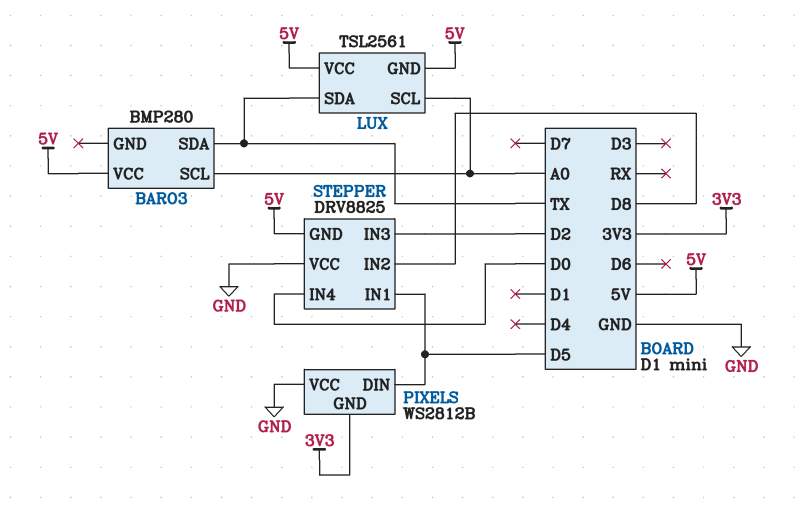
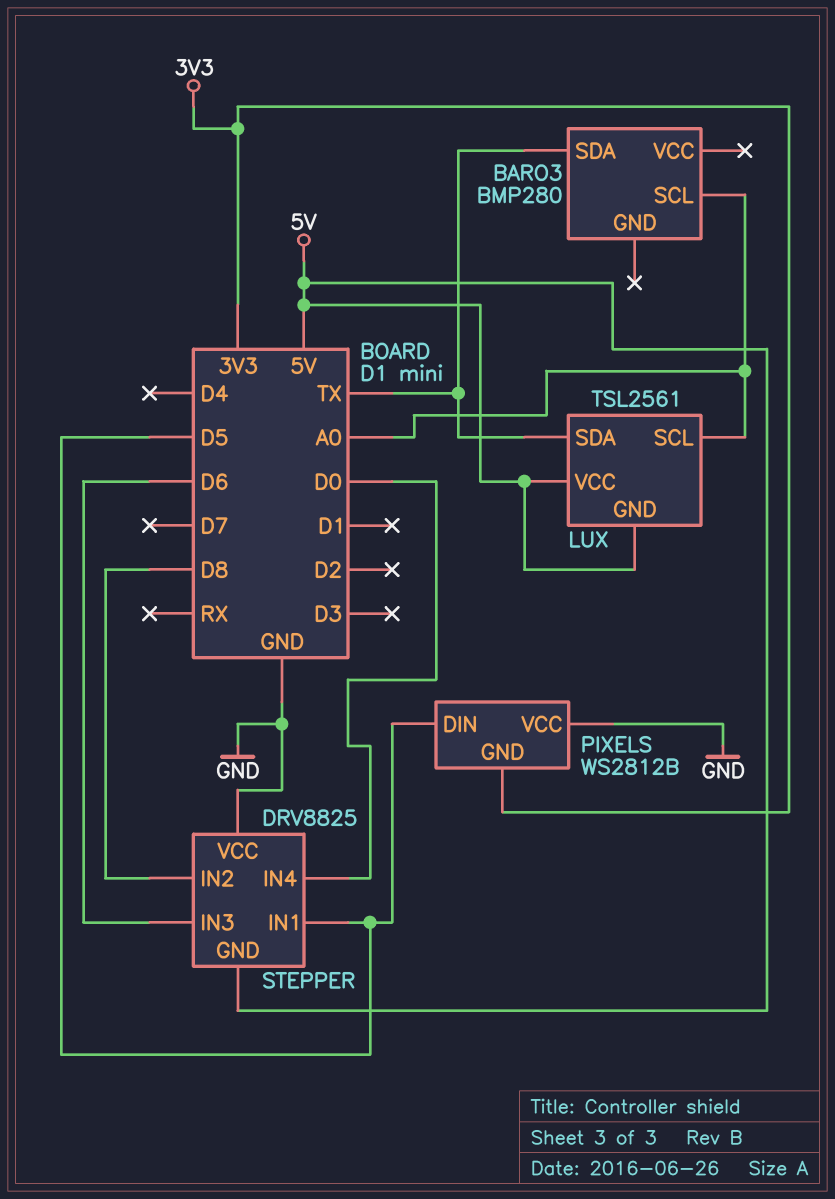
BARO3 pin VCC: 5V -> none
STEPPER pin IN3: D2 -> D6

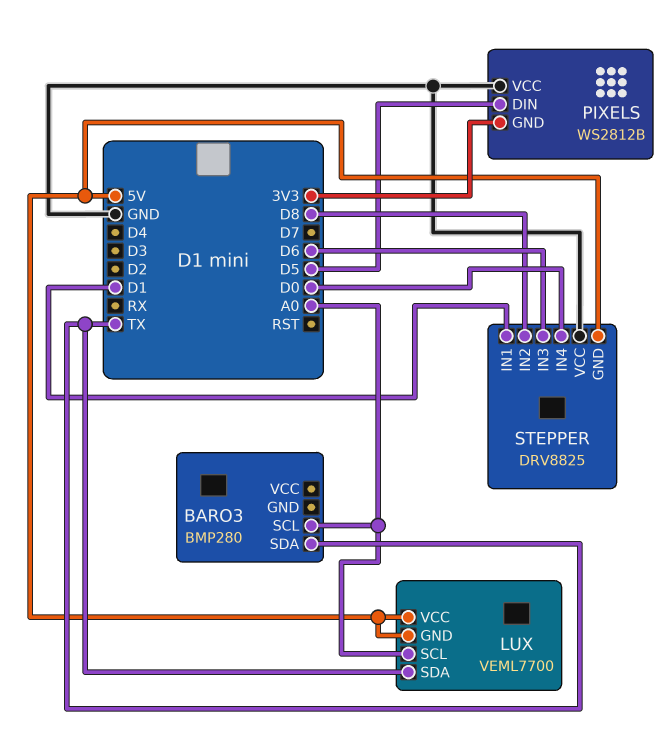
LUX: TSL2561 -> VEML7700
STEPPER pin IN1: D5 -> D1

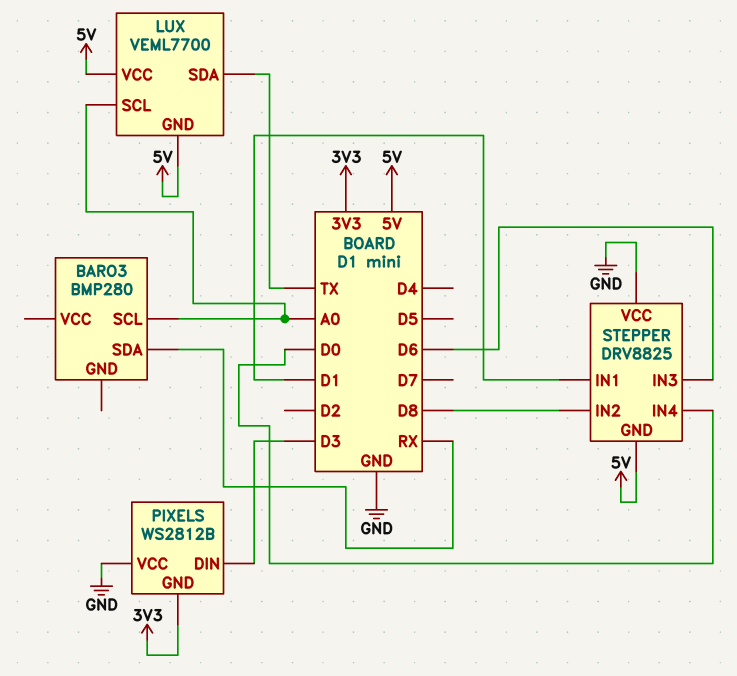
BARO3 pin SDA: TX -> RX
PIXELS pin DIN: D5 -> D3

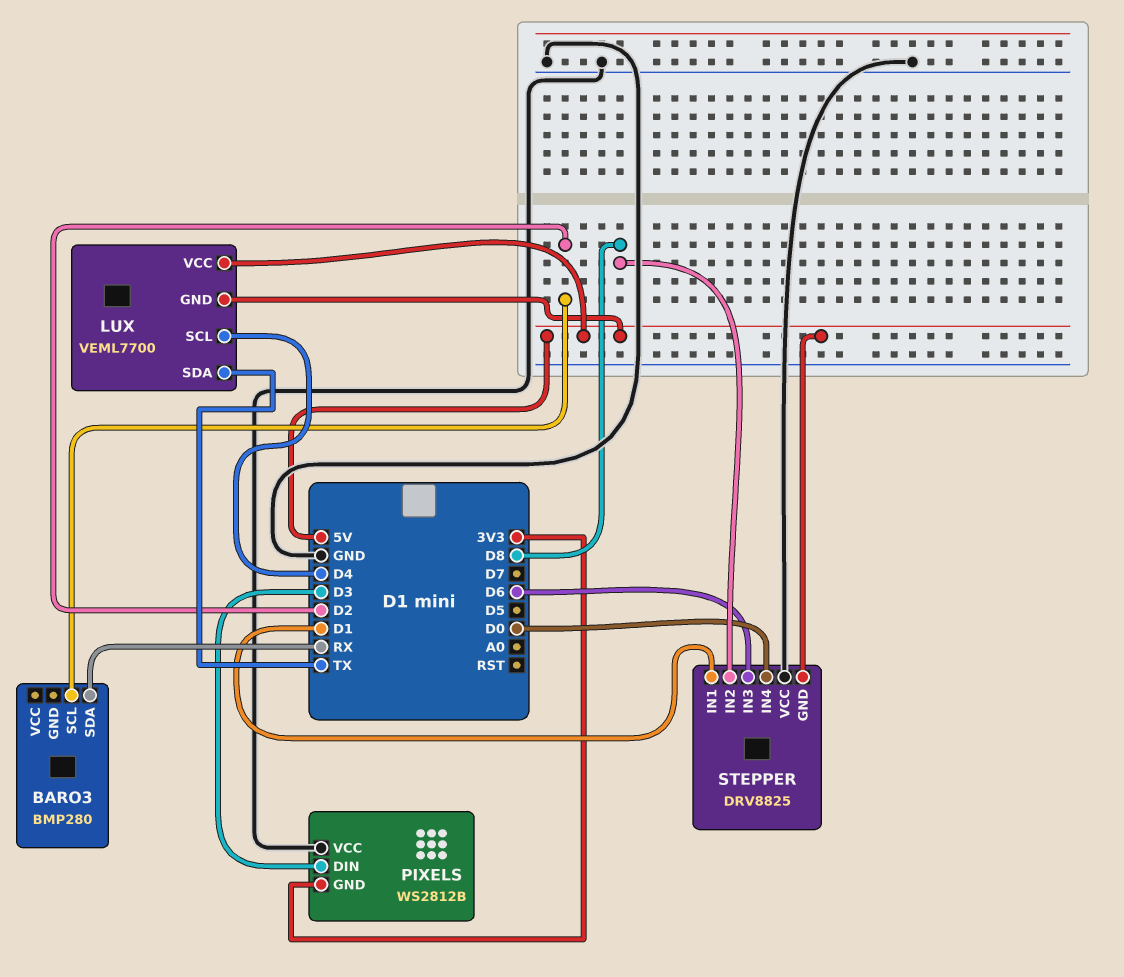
BARO3 pin SCL: A0 -> D2
LUX pin SCL: A0 -> D4

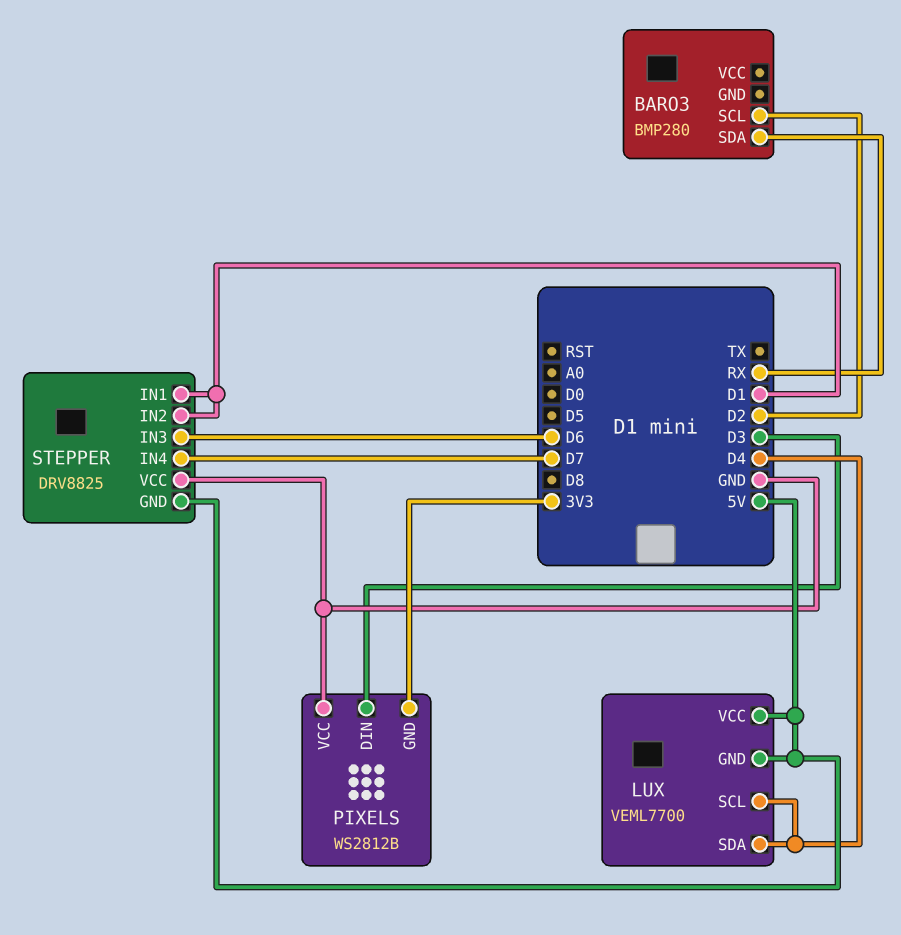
LUX pin SDA: TX -> D4
STEPPER pin IN2: D8 -> D1
STEPPER pin IN4: D0 -> D7

